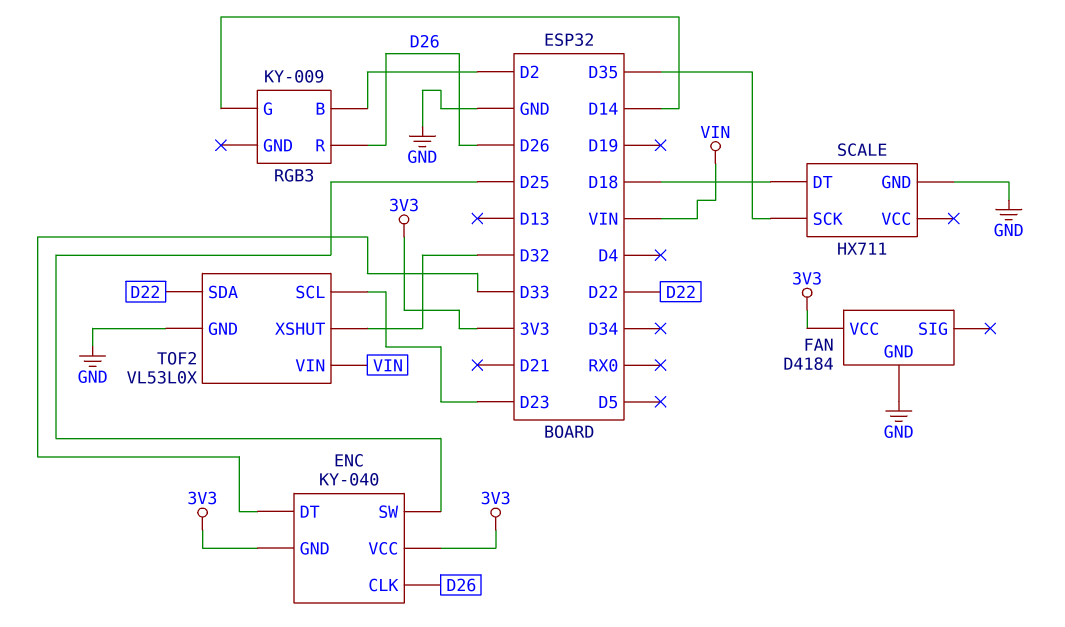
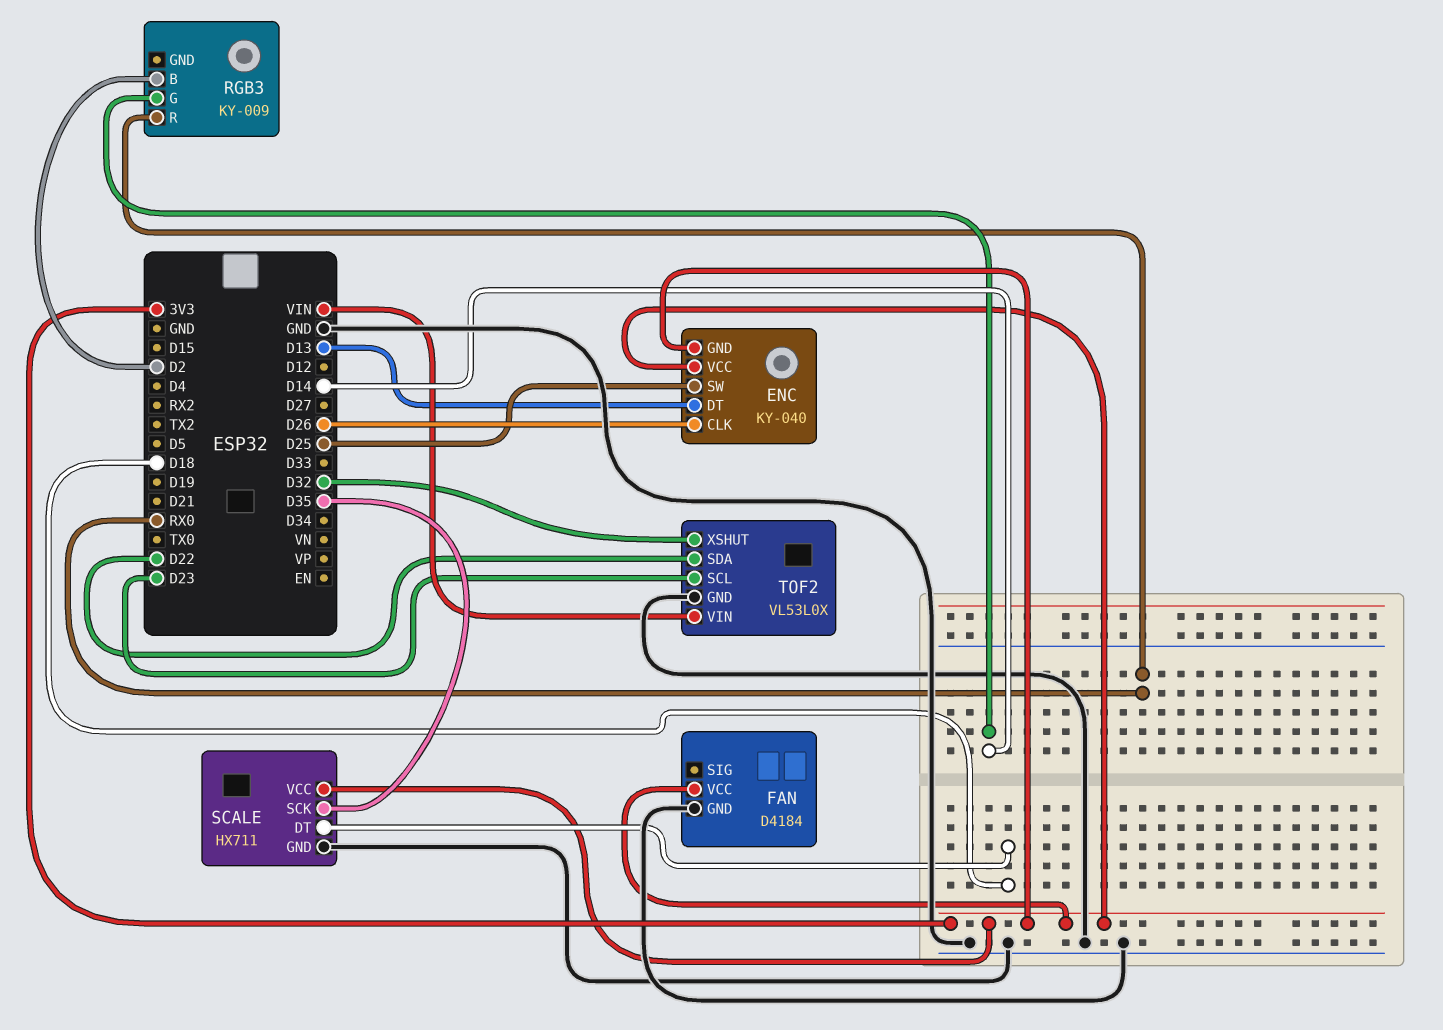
ENC pin DT: D33 -> D13
RGB3 pin R: D26 -> RX0
SCALE pin VCC: none -> 3V3

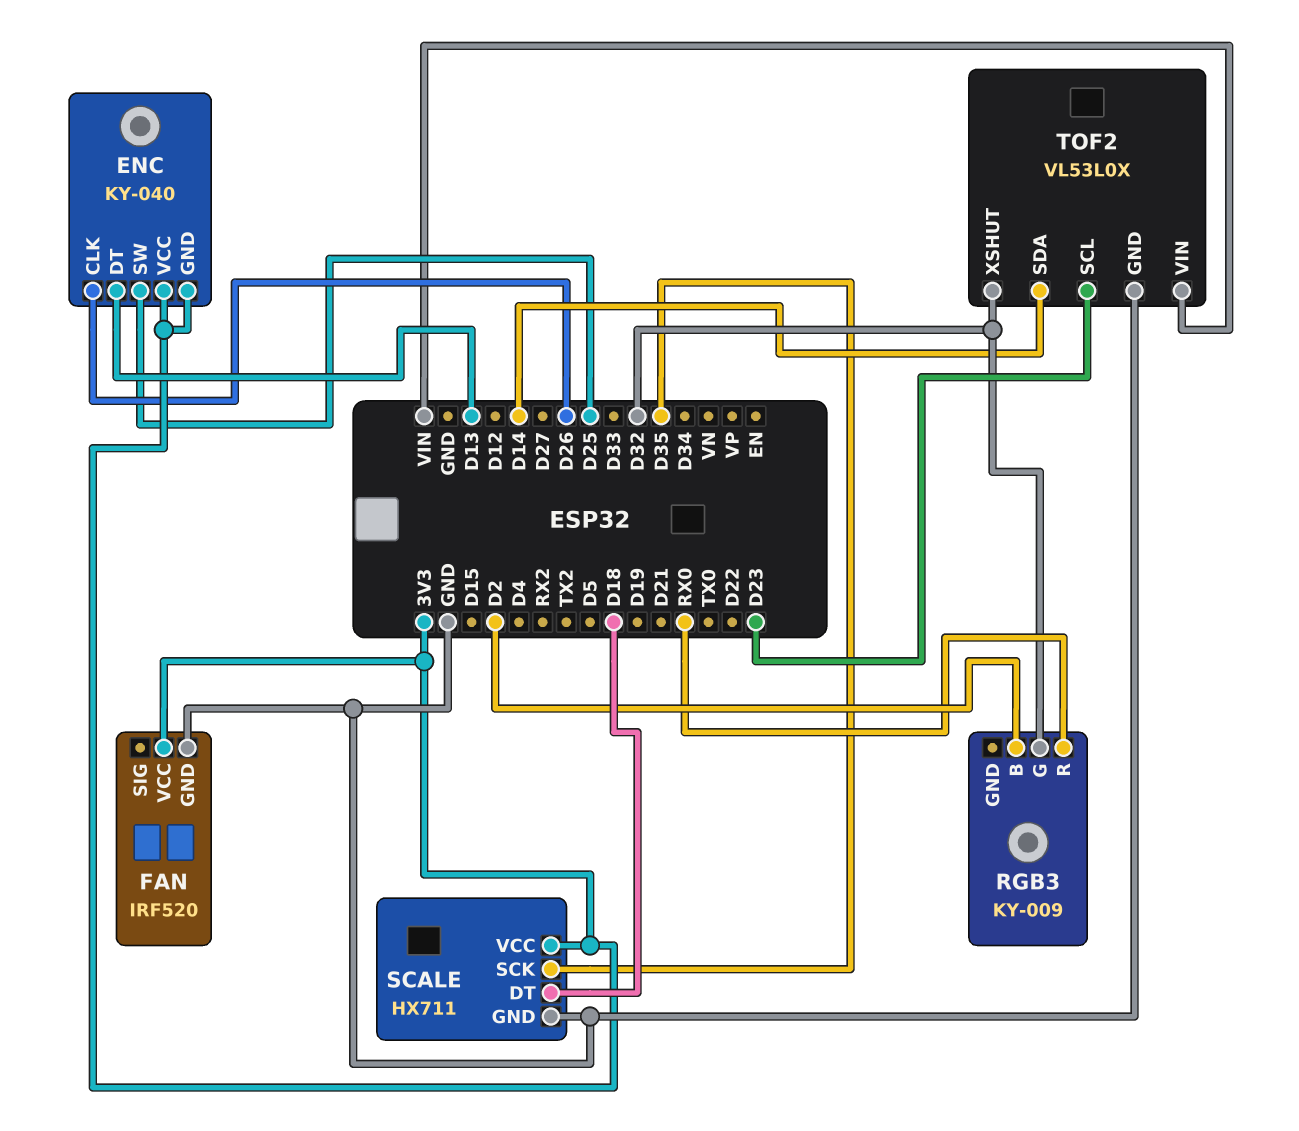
FAN: D4184 -> IRF520
RGB3 pin G: D14 -> D32
TOF2 pin SDA: D22 -> D14

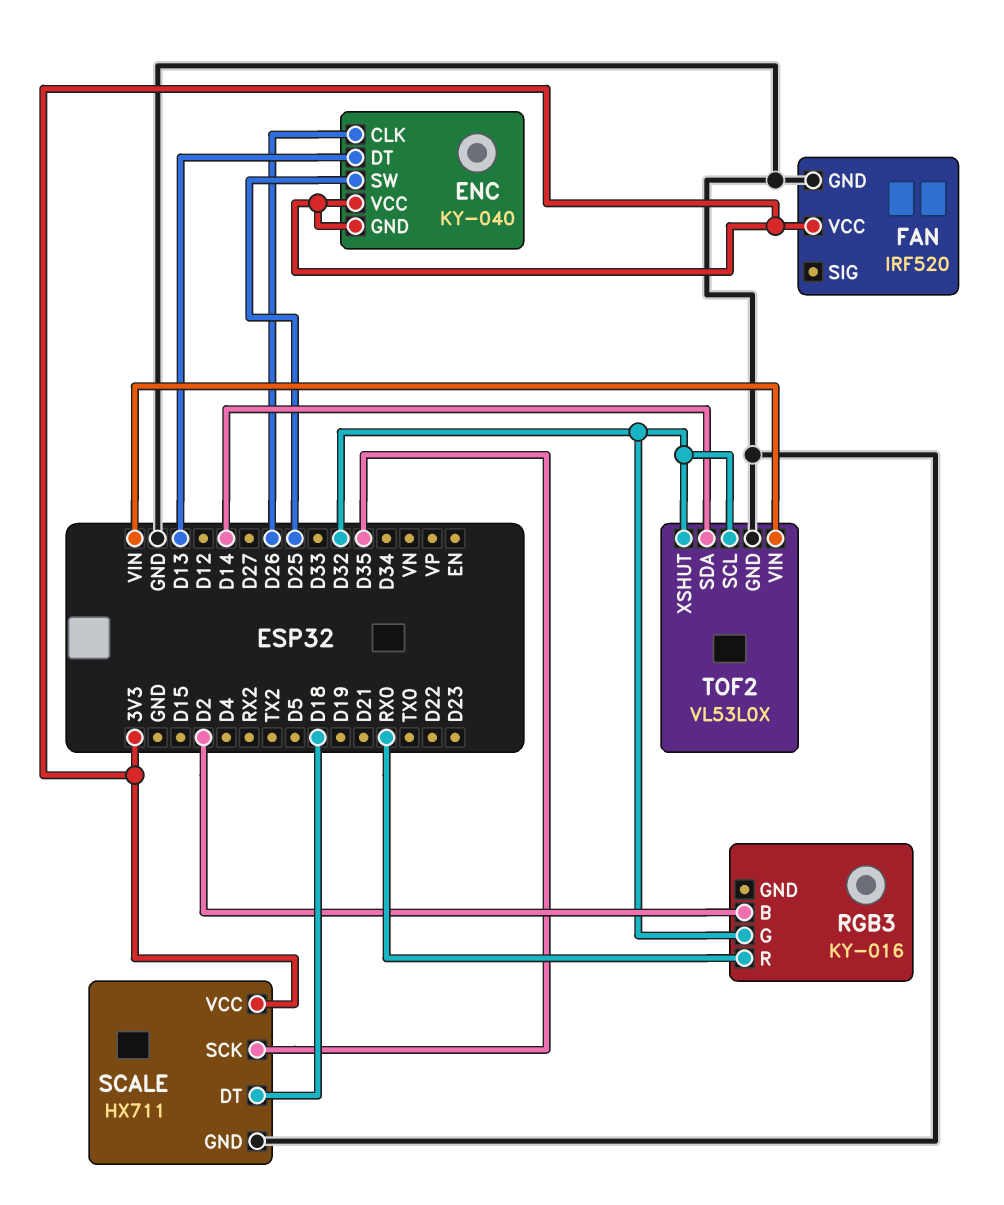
RGB3: KY-009 -> KY-016
TOF2 pin SCL: D23 -> D32

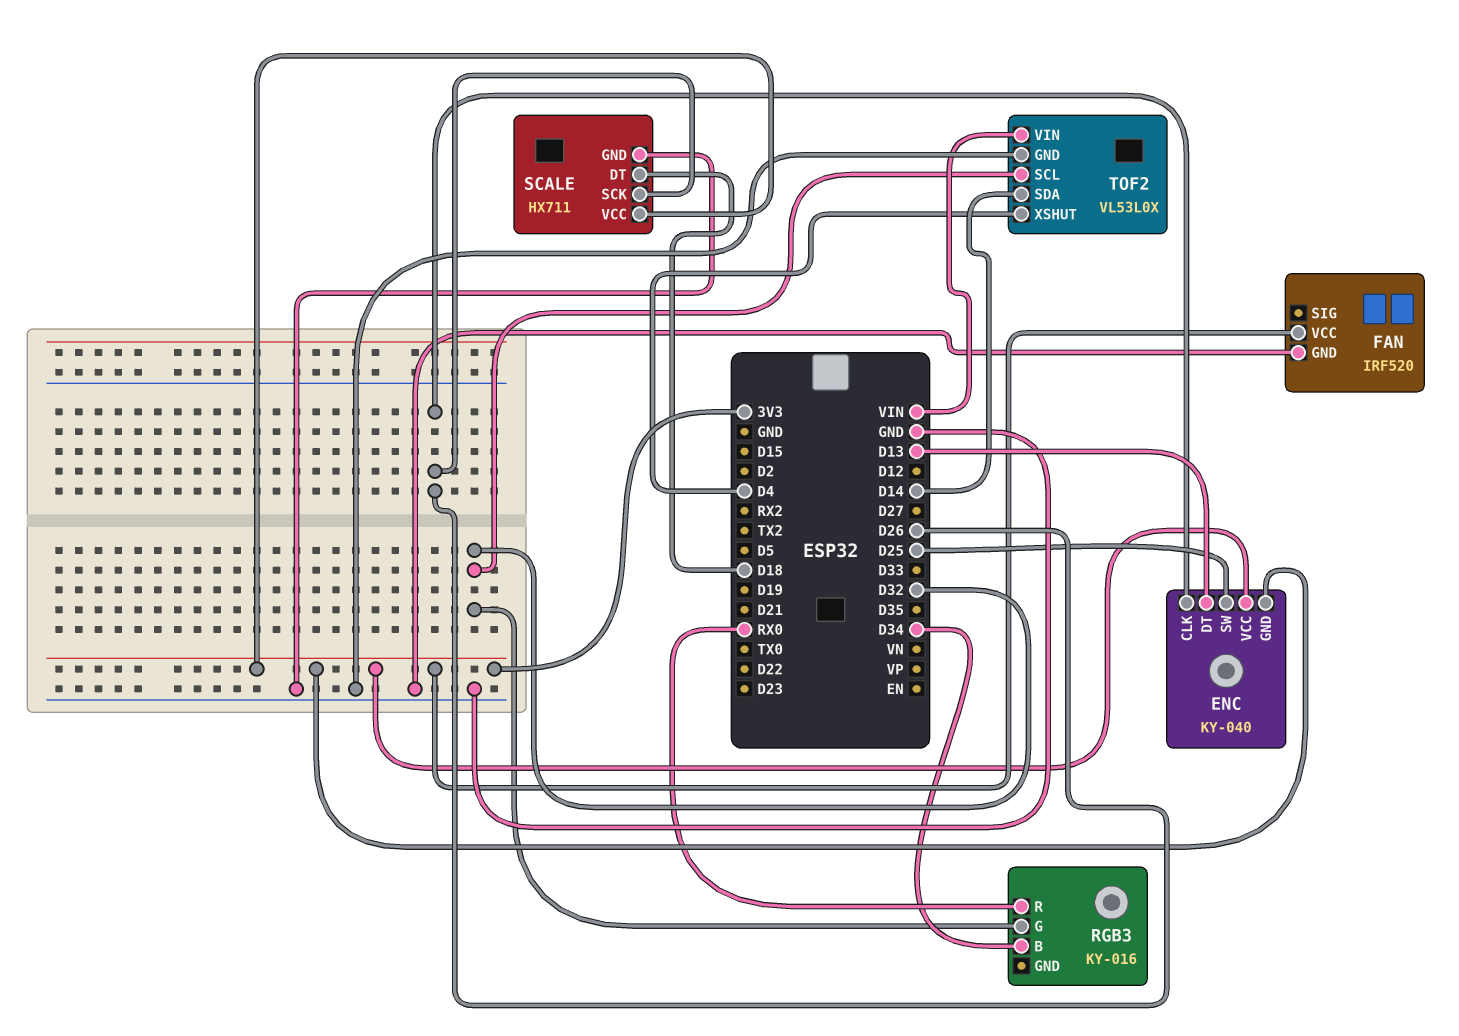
RGB3 pin B: D2 -> D34
SCALE pin SCK: D35 -> D26
TOF2 pin XSHUT: D32 -> D4

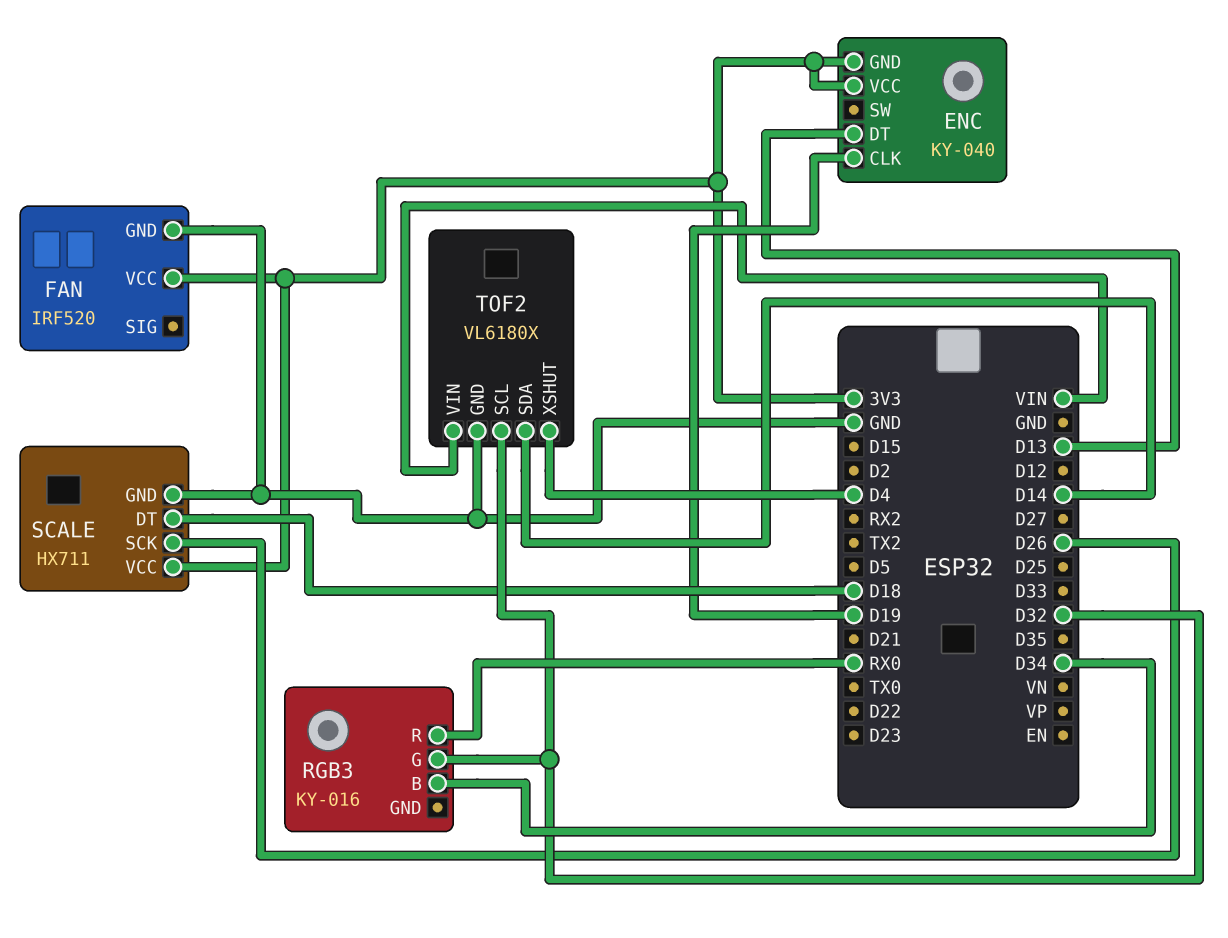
ENC pin CLK: D26 -> D19
ENC pin SW: D25 -> none
TOF2: VL53L0X -> VL6180X

